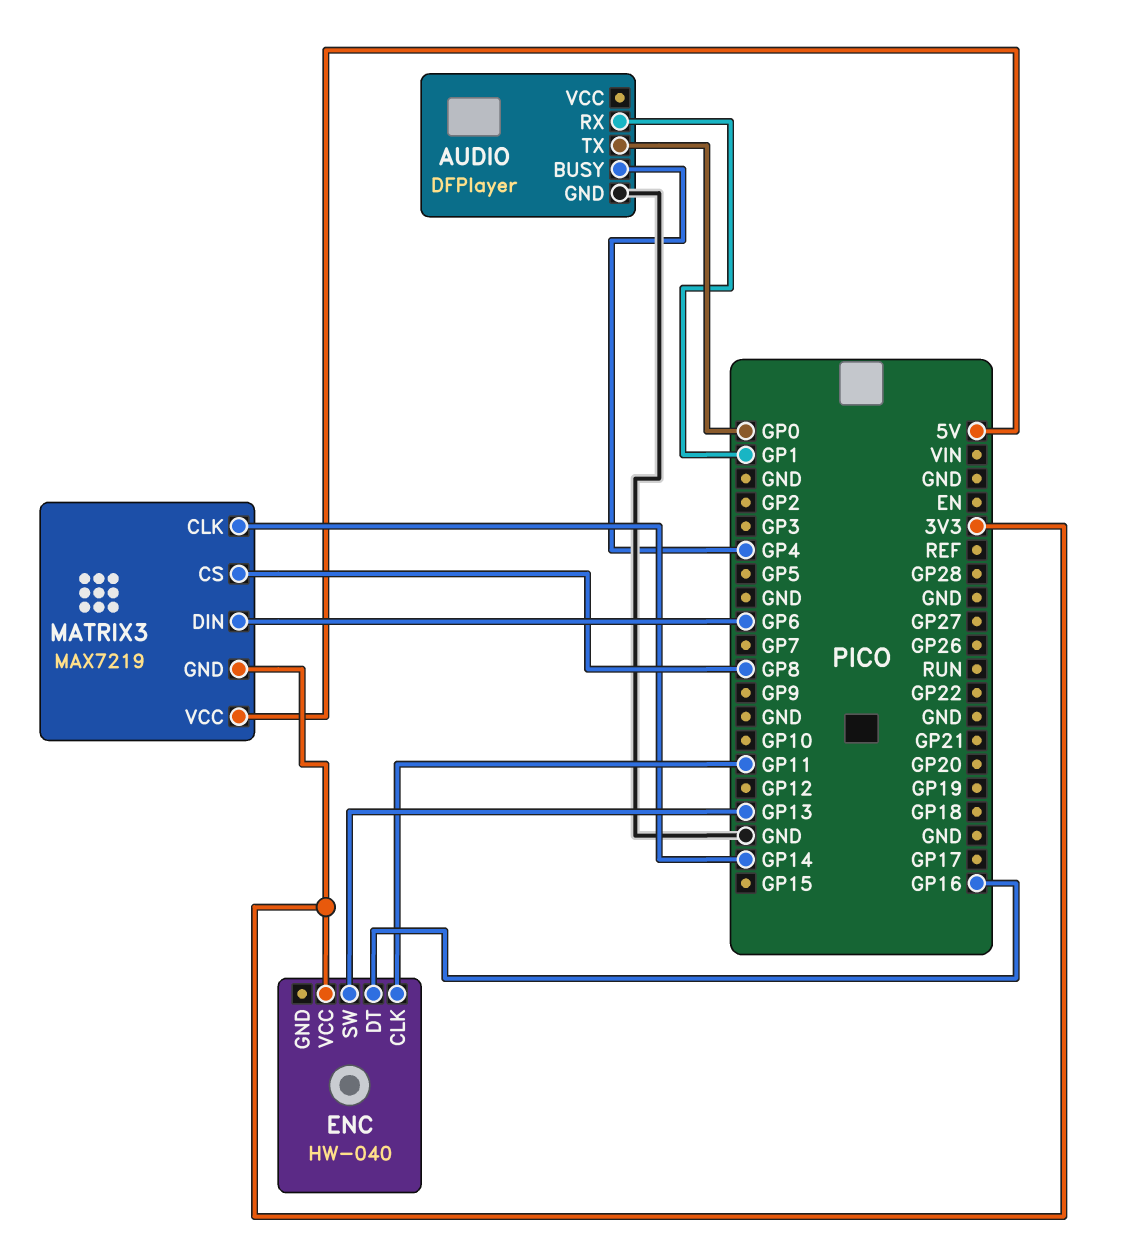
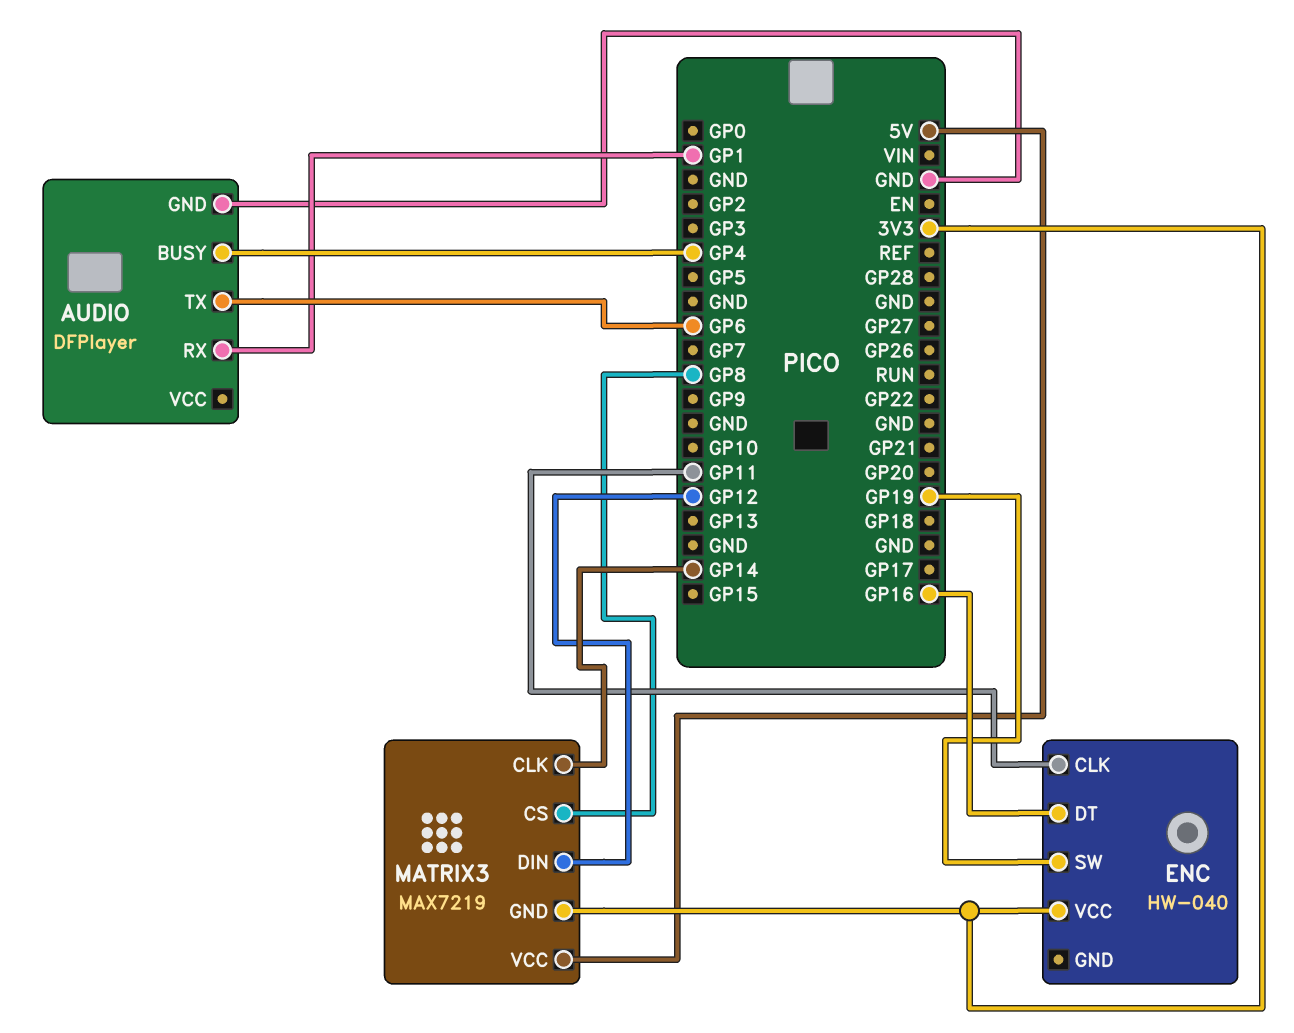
AUDIO pin TX: GP0 -> GP6
ENC pin SW: GP13 -> GP19
MATRIX3 pin DIN: GP6 -> GP12

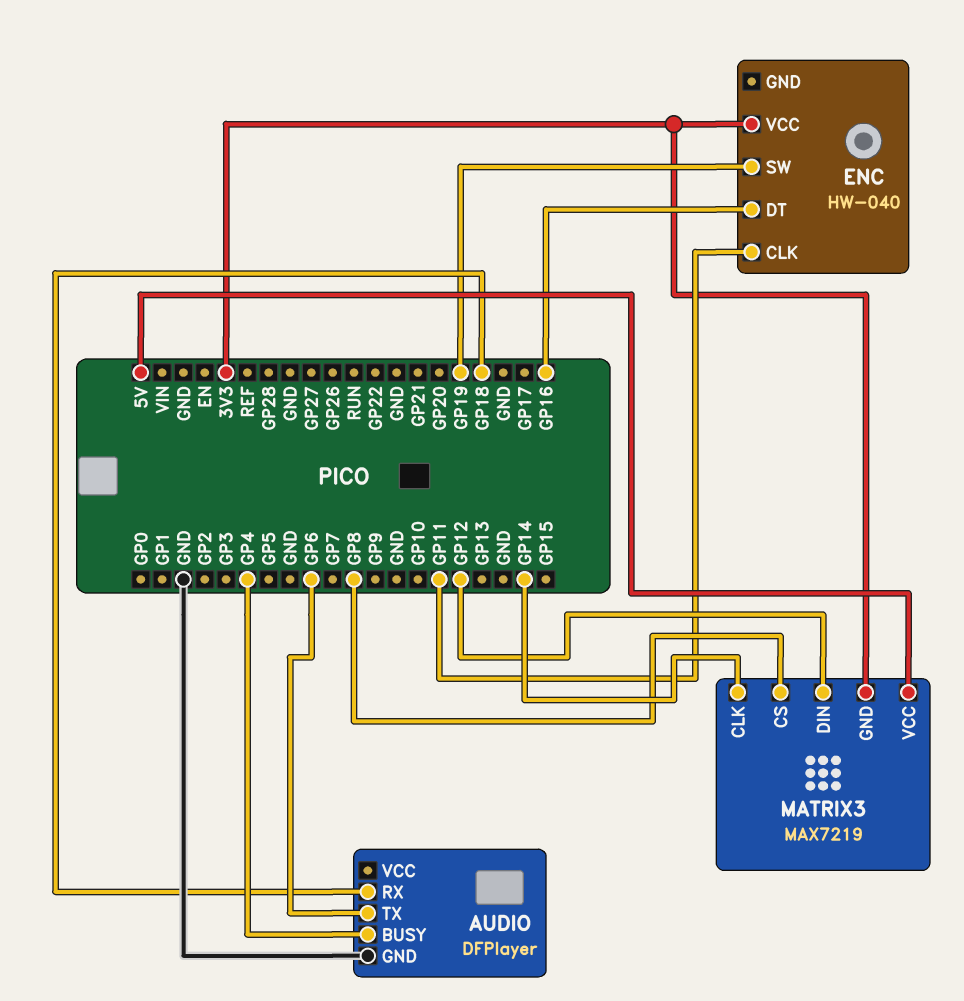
AUDIO pin RX: GP1 -> GP18

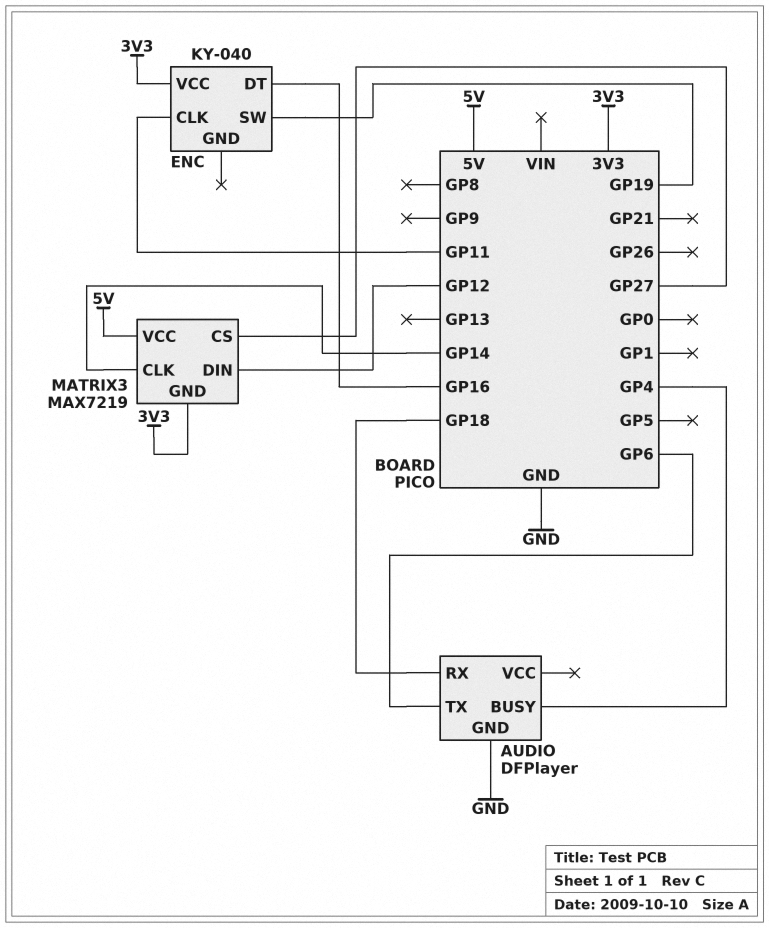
ENC: HW-040 -> KY-040
MATRIX3 pin CS: GP8 -> GP27

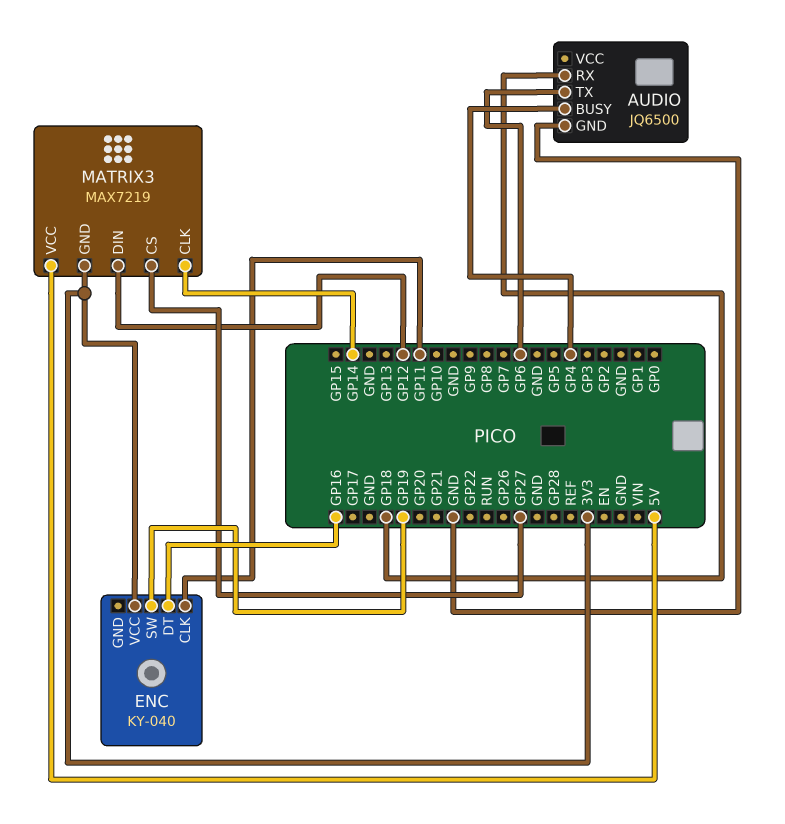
AUDIO: DFPlayer -> JQ6500

